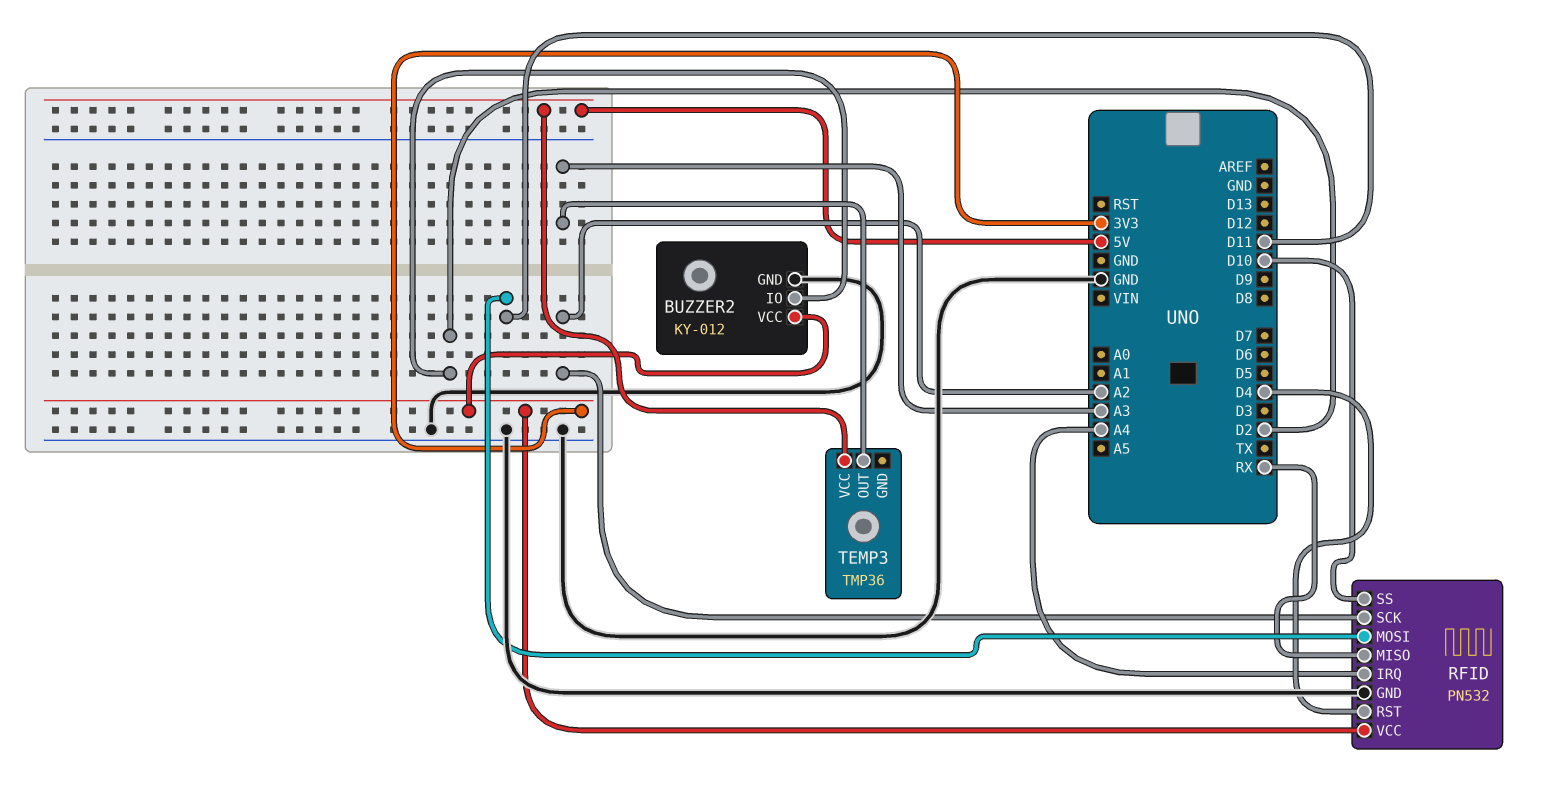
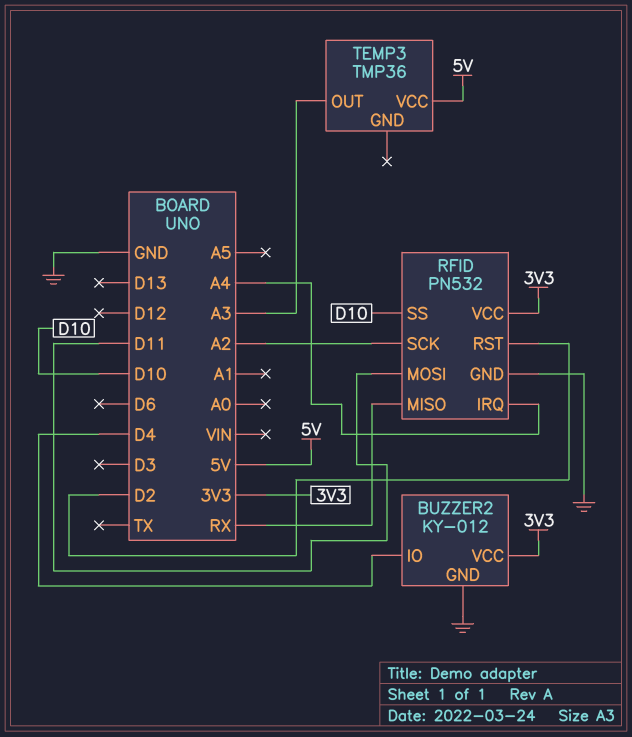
BUZZER2 pin IO: D2 -> D4
RFID pin RST: D4 -> D2

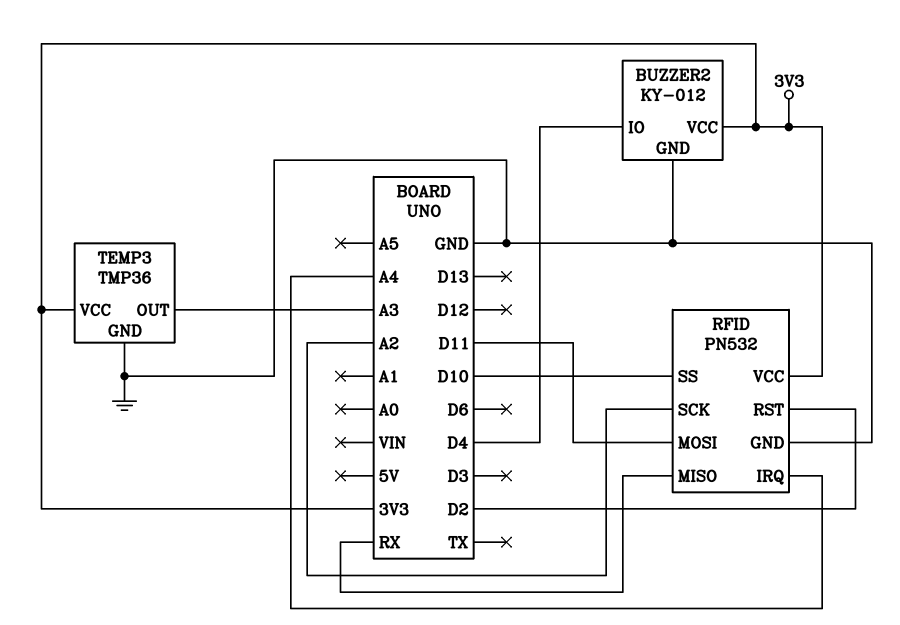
TEMP3 pin GND: none -> GND
TEMP3 pin VCC: 5V -> 3V3

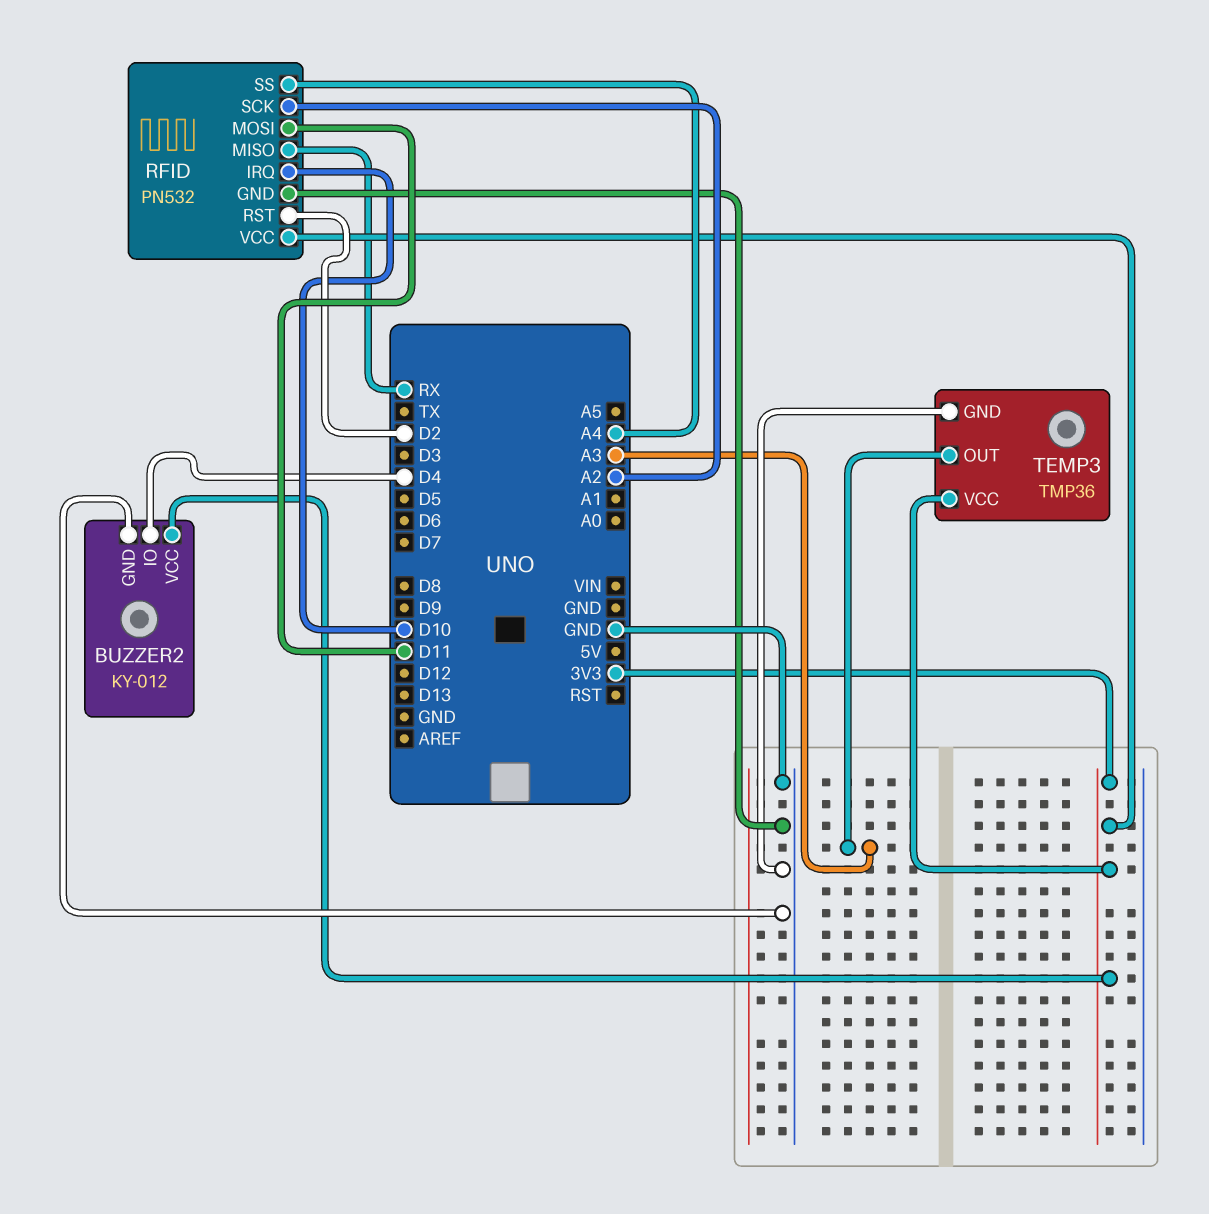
RFID pin IRQ: A4 -> D10
RFID pin SS: D10 -> A4

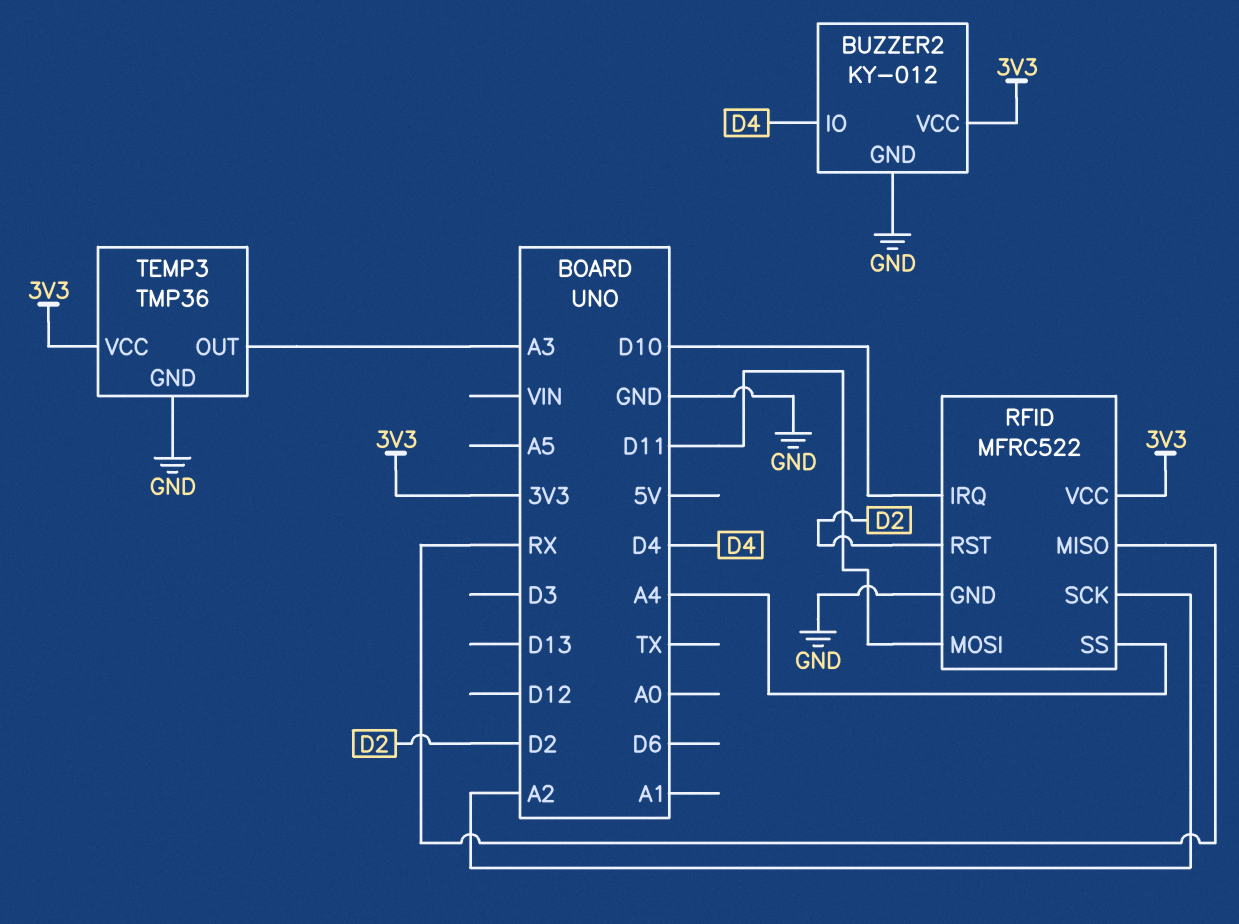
RFID: PN532 -> MFRC522

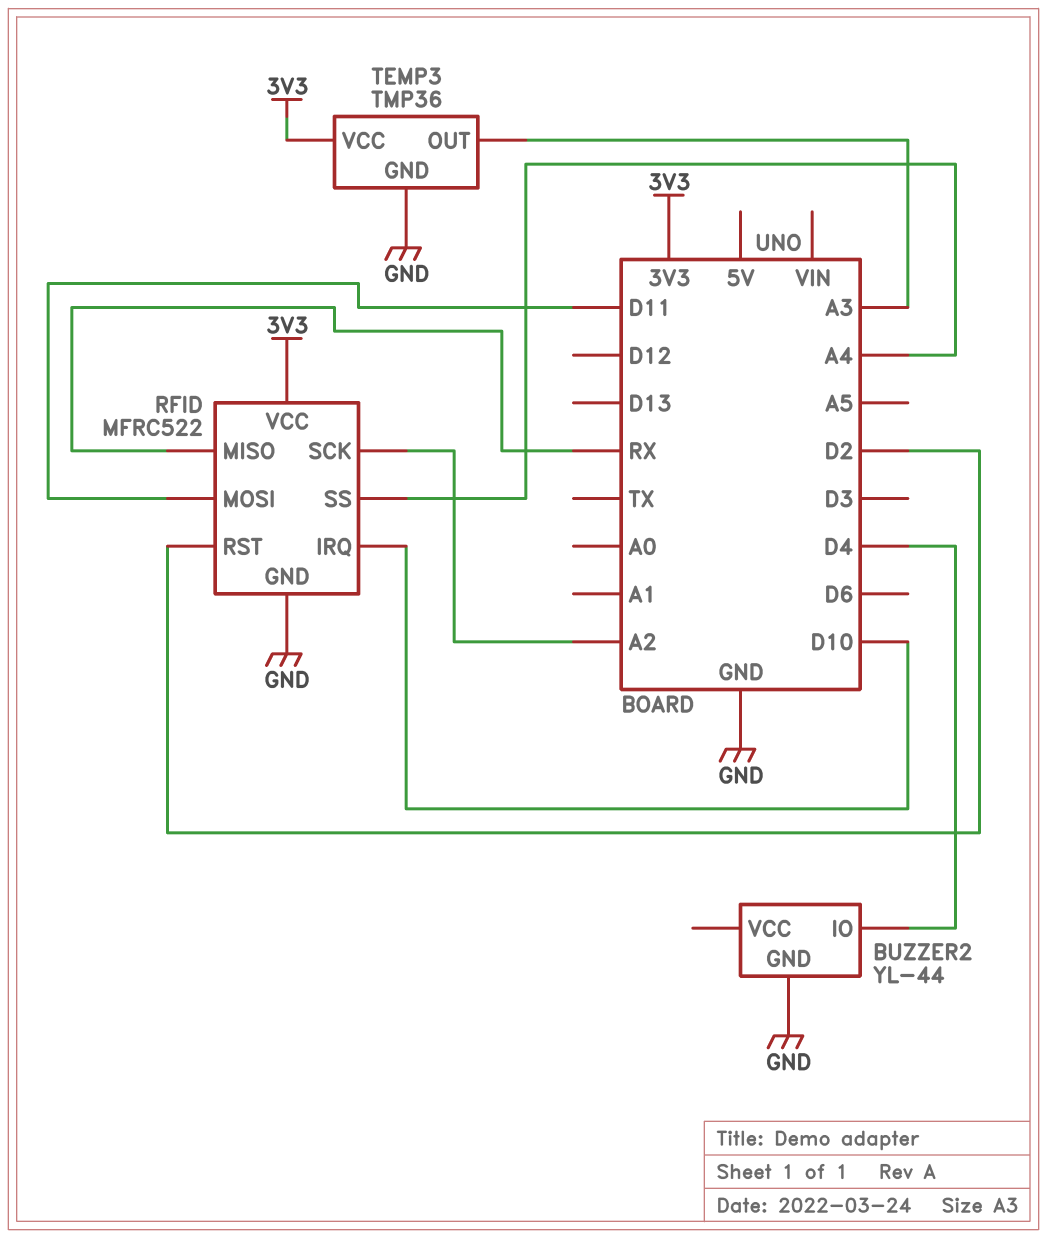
BUZZER2: KY-012 -> YL-44
BUZZER2 pin VCC: 3V3 -> none

